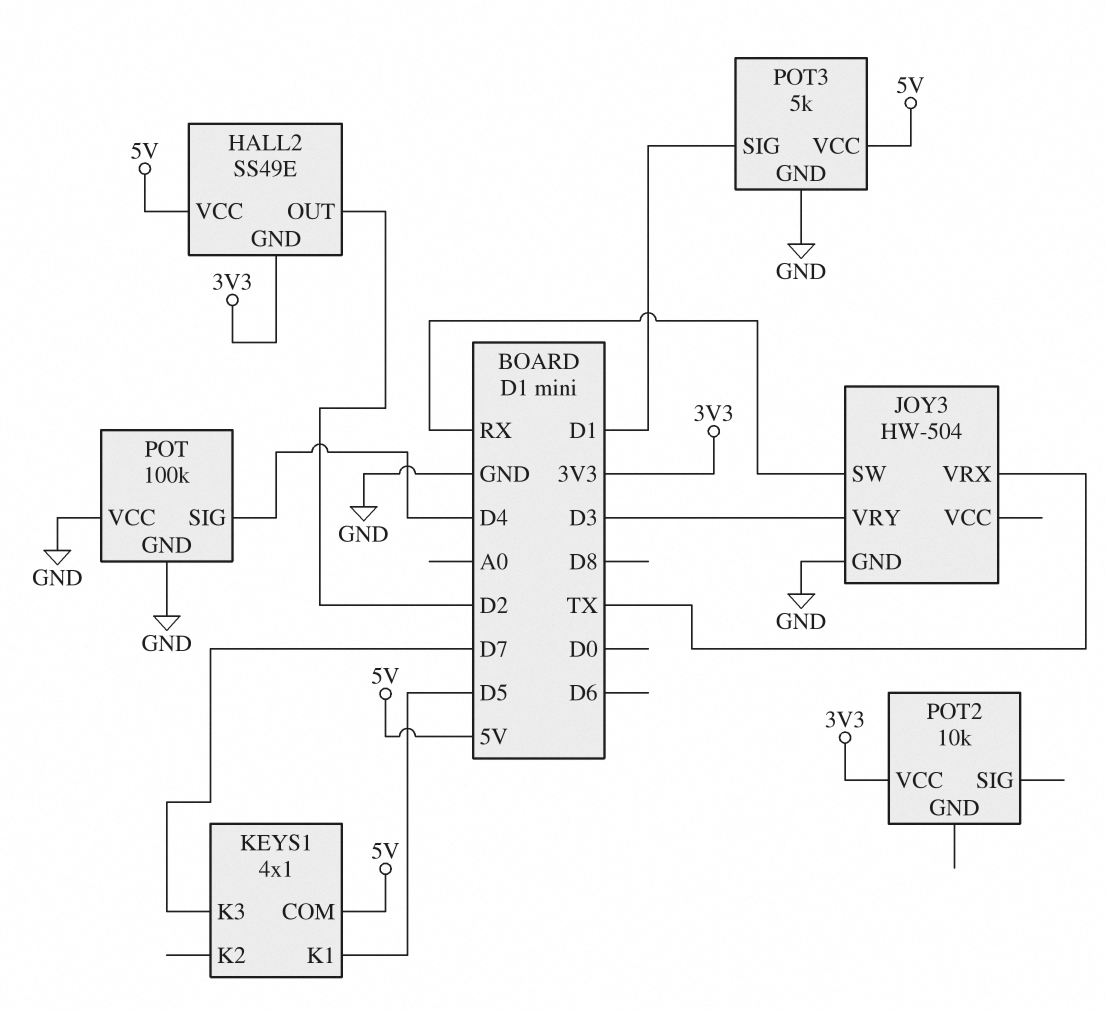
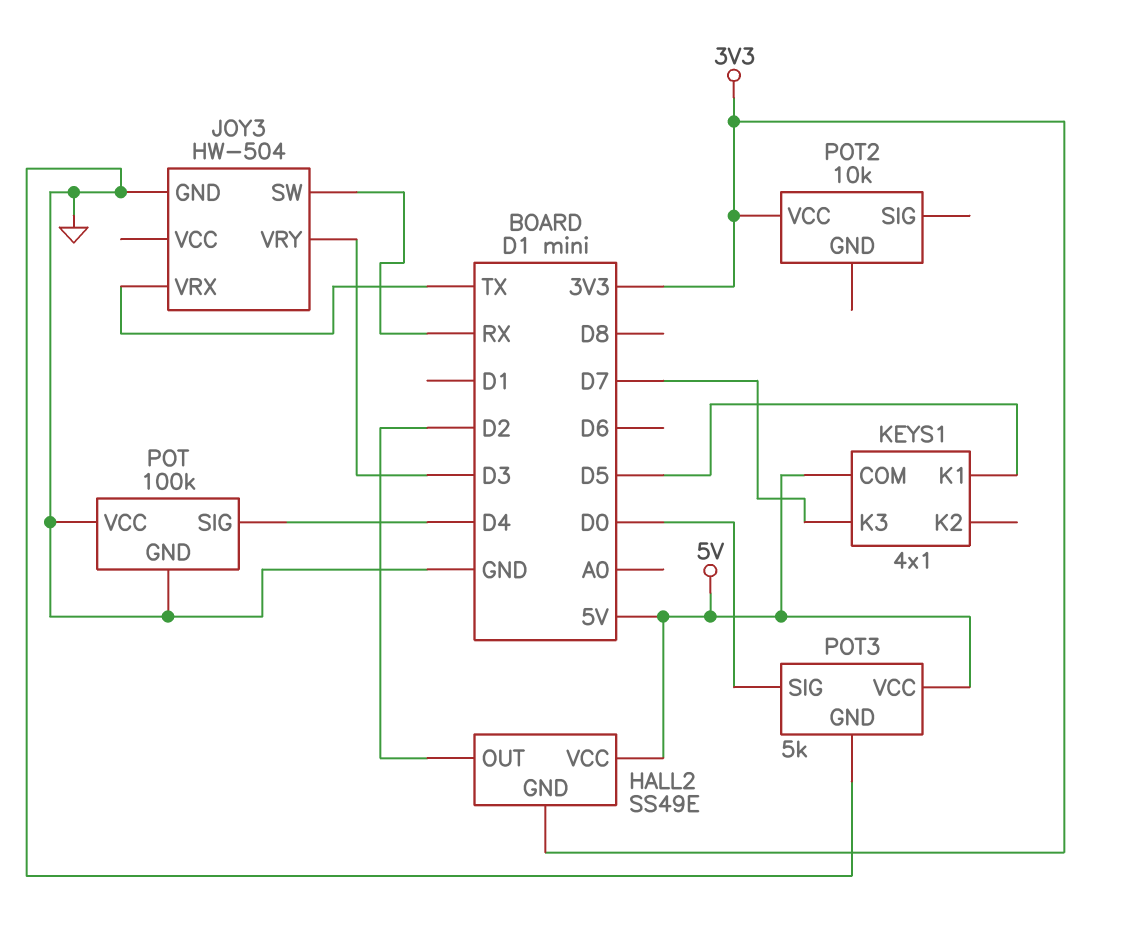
POT3 pin SIG: D1 -> D0

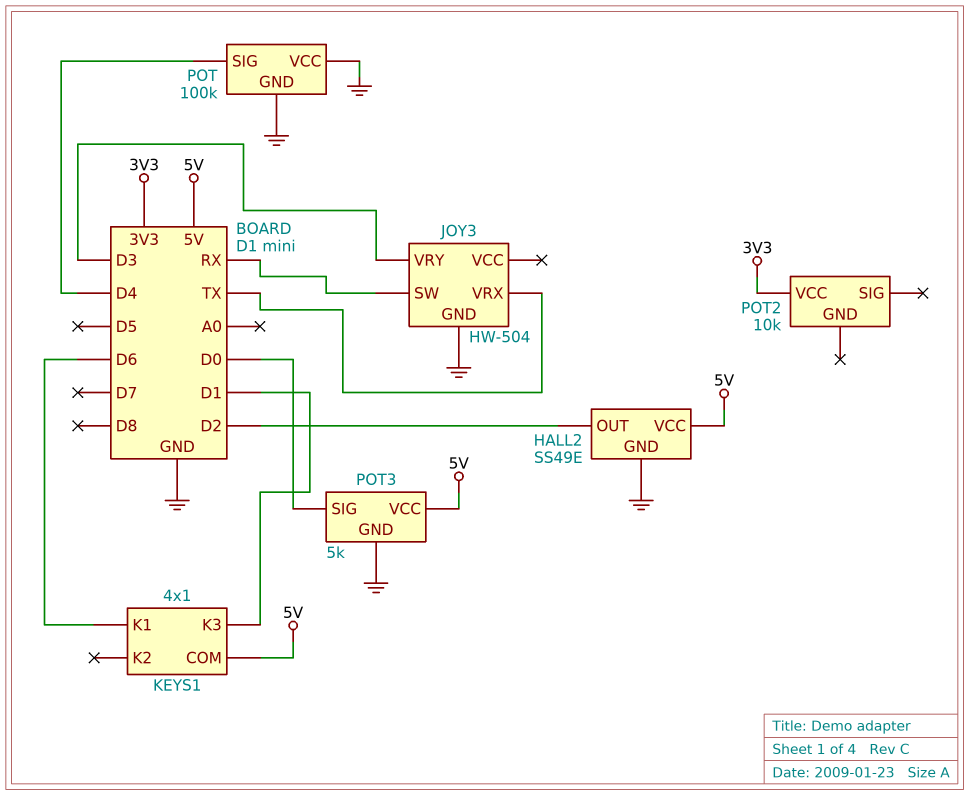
HALL2 pin GND: 3V3 -> GND
KEYS1 pin K1: D5 -> D6
KEYS1 pin K3: D7 -> D1

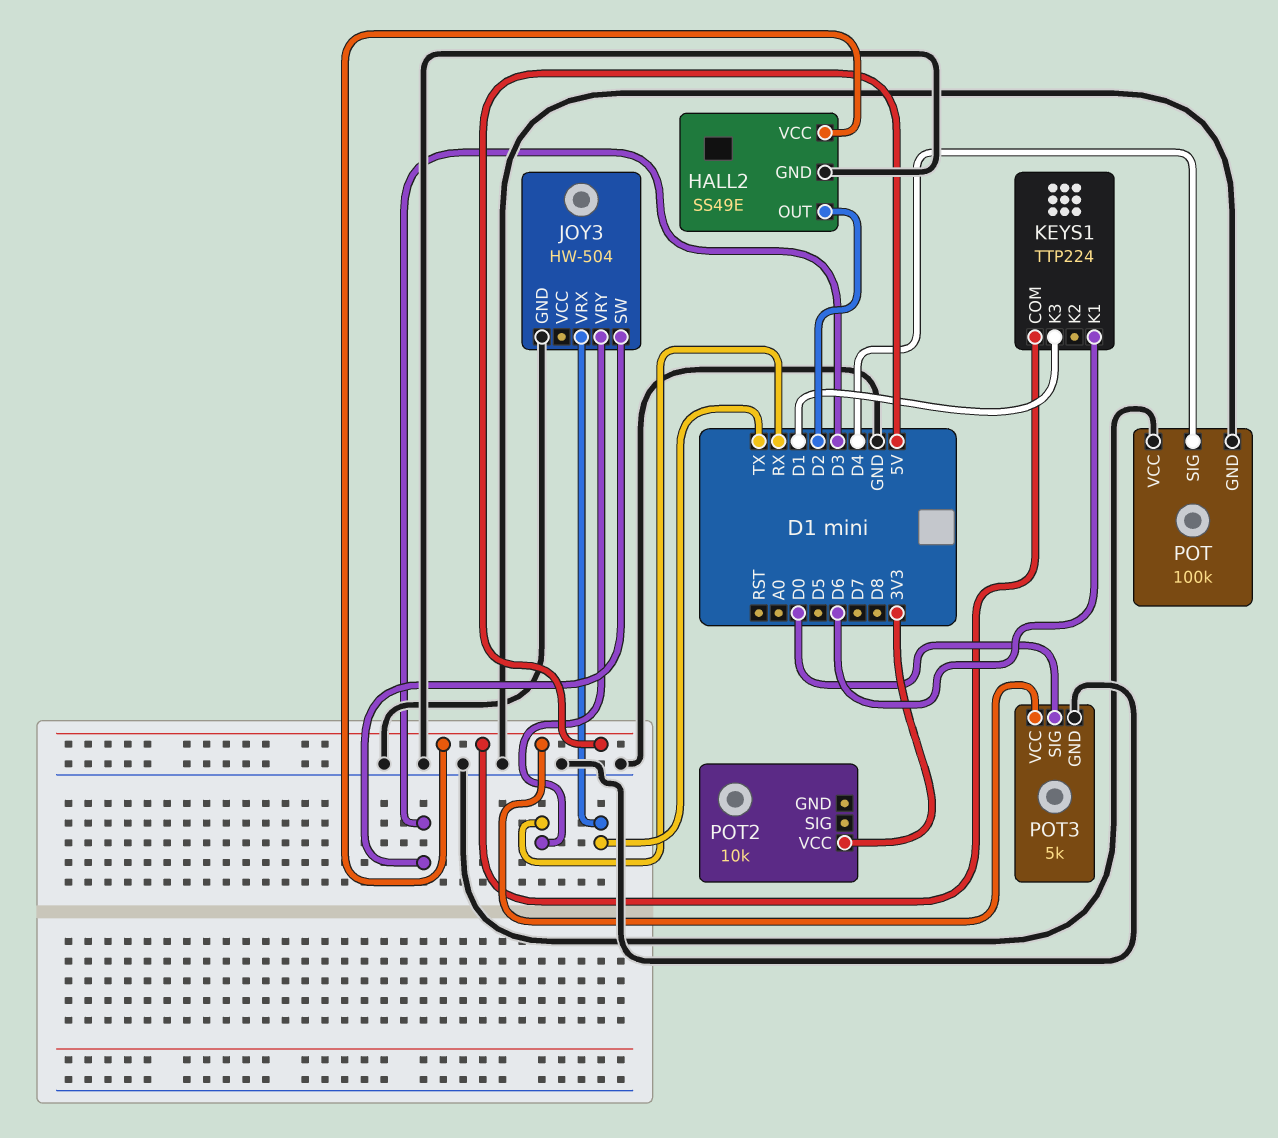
JOY3 pin SW: RX -> D3
JOY3 pin VRY: D3 -> RX
KEYS1: 4x1 -> TTP224

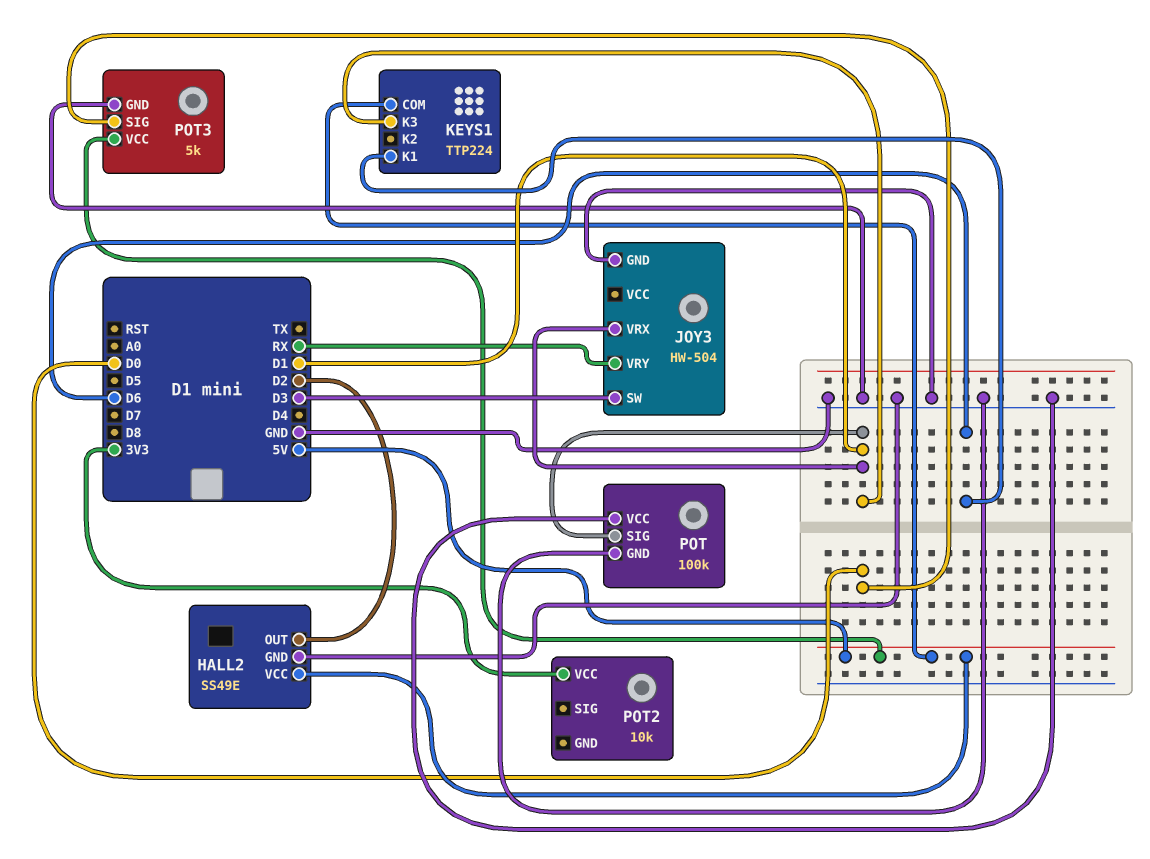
JOY3 pin VRX: TX -> D1
POT pin SIG: D4 -> D1

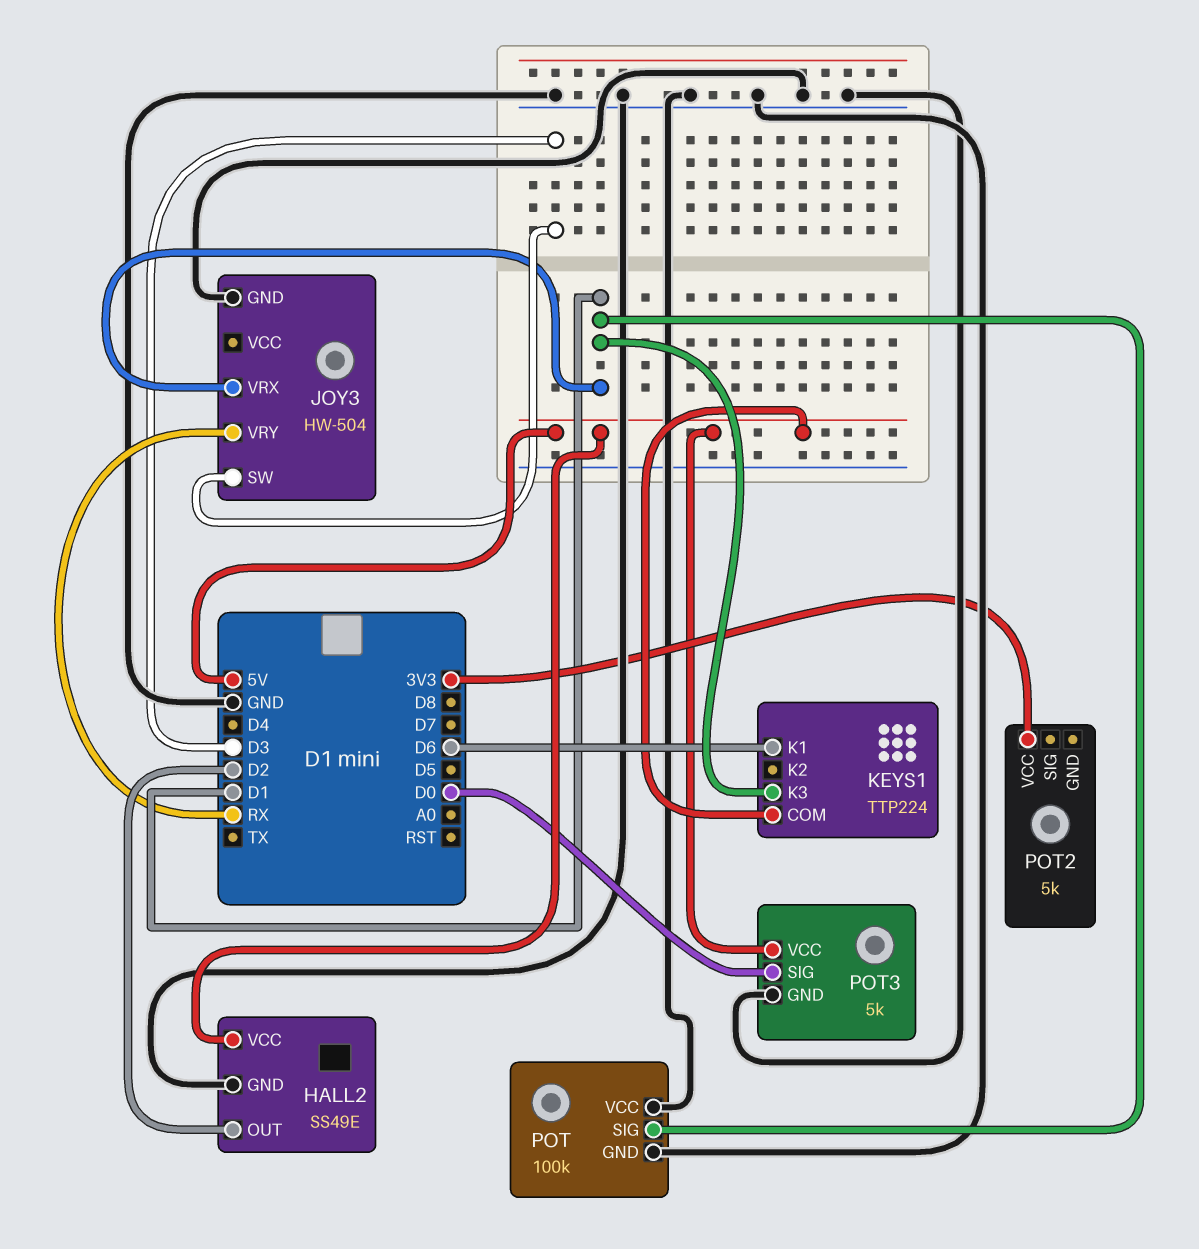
POT2: 10k -> 5k

